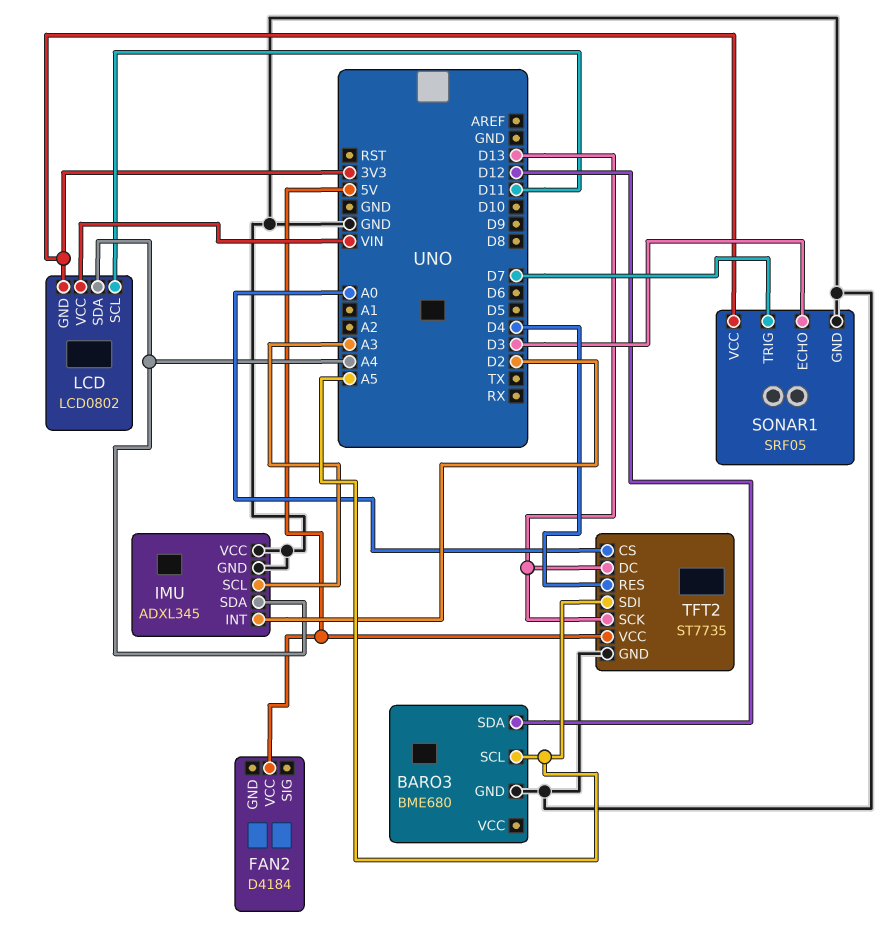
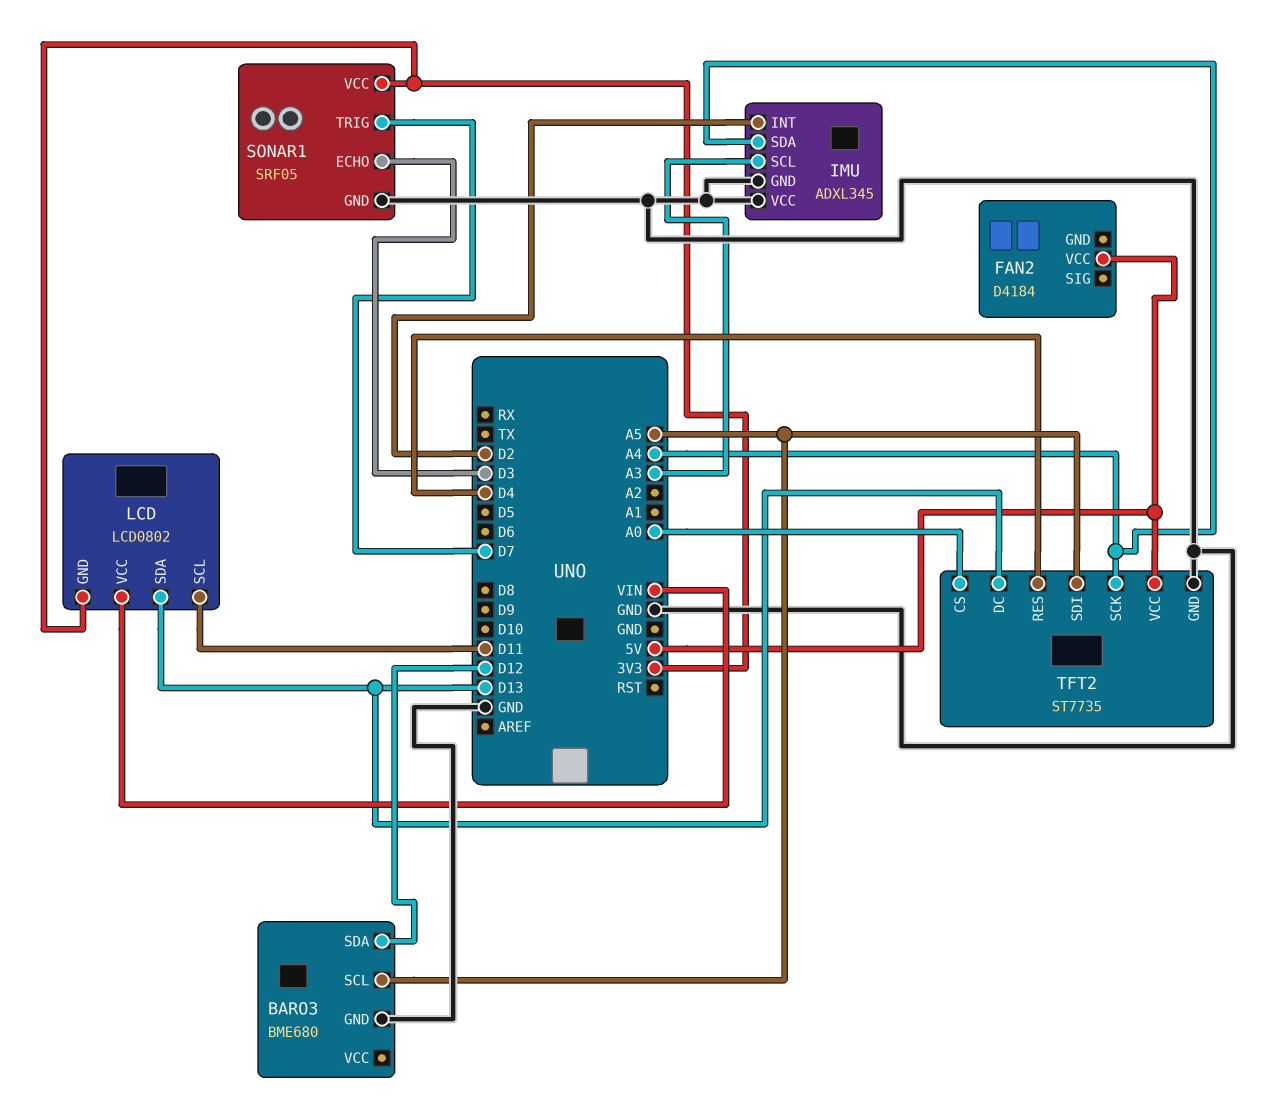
LCD pin SDA: A4 -> D13
TFT2 pin SCK: D13 -> A4

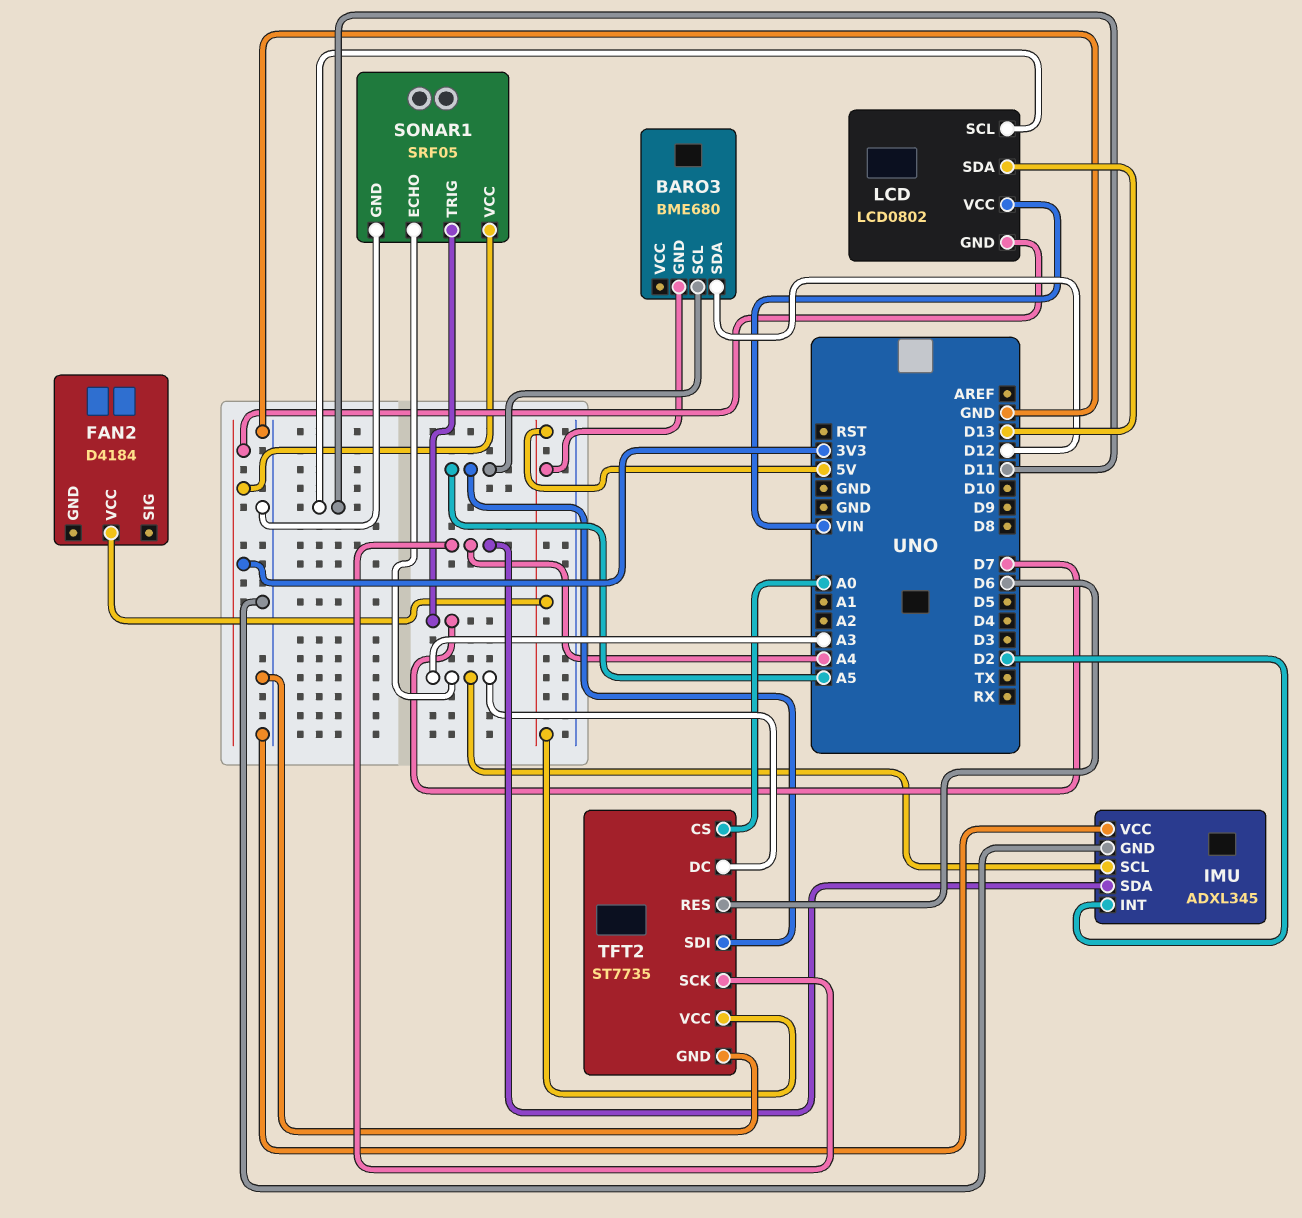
BARO3 pin GND: GND -> 5V
SONAR1 pin ECHO: D3 -> A3
TFT2 pin DC: D13 -> A3
TFT2 pin RES: D4 -> D6

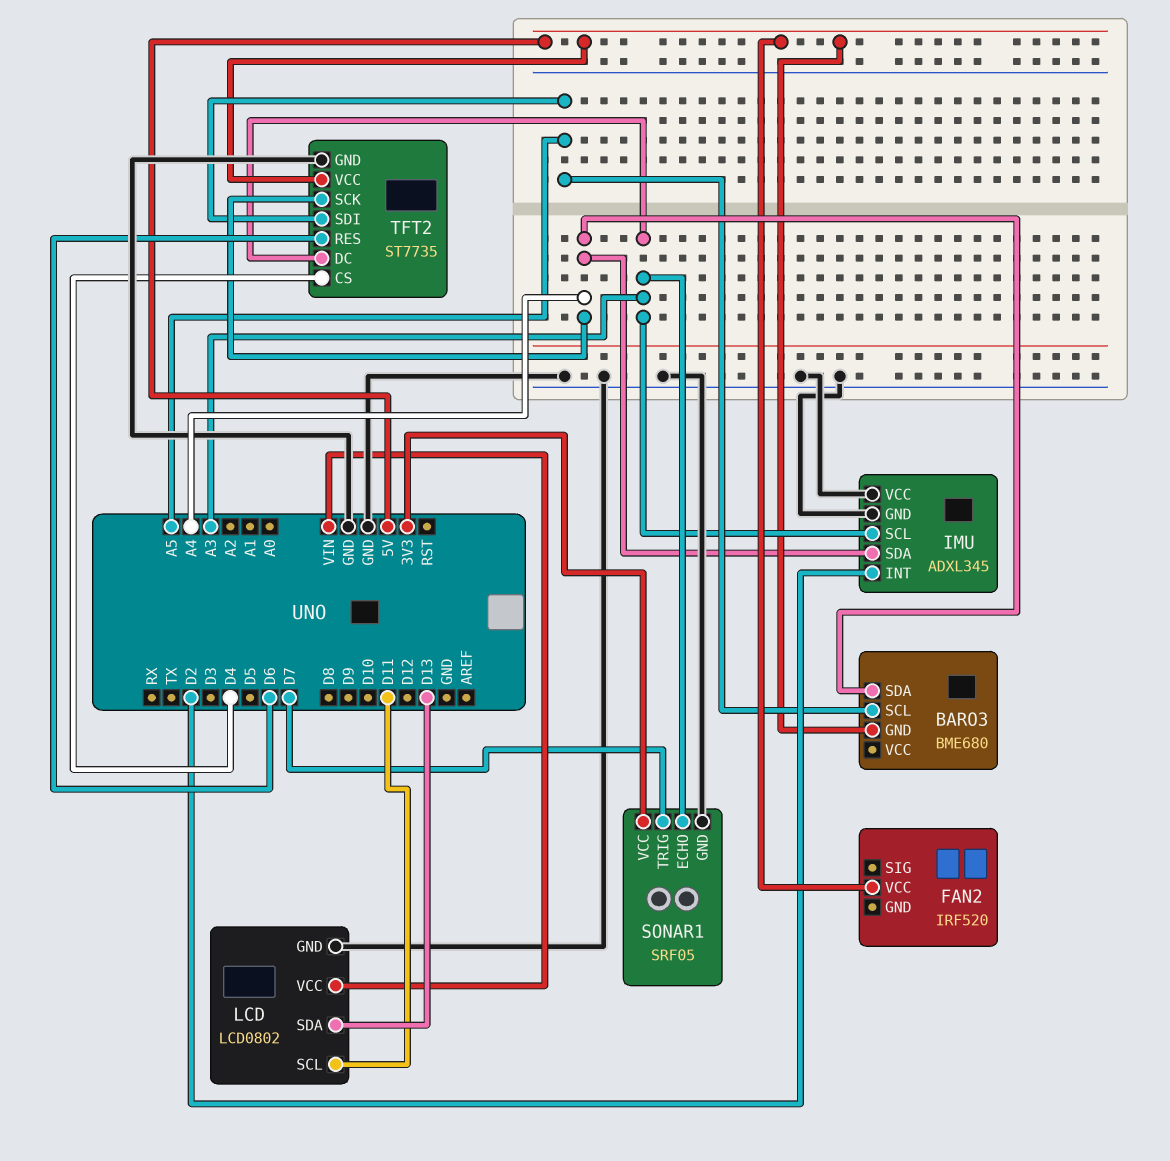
BARO3 pin SDA: D12 -> A4
FAN2: D4184 -> IRF520
LCD pin GND: 3V3 -> GND
TFT2 pin CS: A0 -> D4

